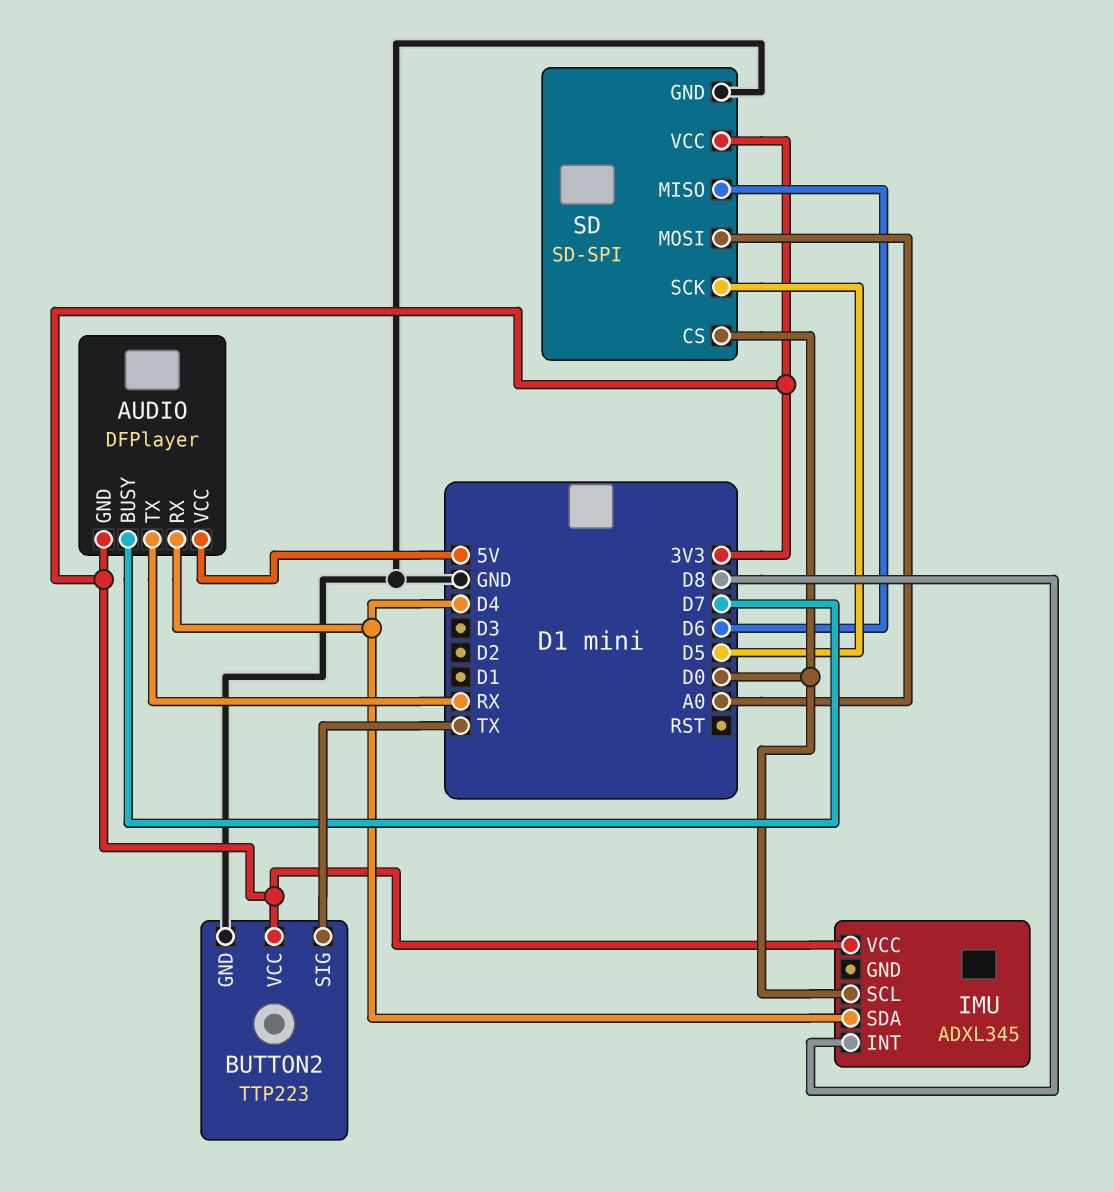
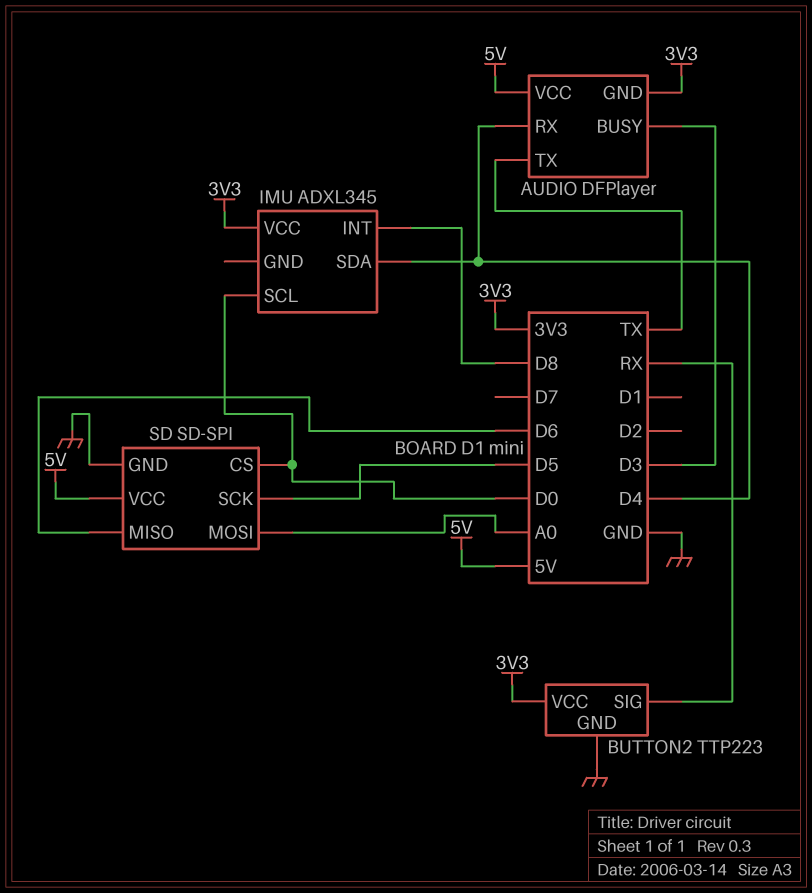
AUDIO pin BUSY: D7 -> D3
AUDIO pin TX: RX -> TX
BUTTON2 pin SIG: TX -> RX
SD pin VCC: 3V3 -> 5V

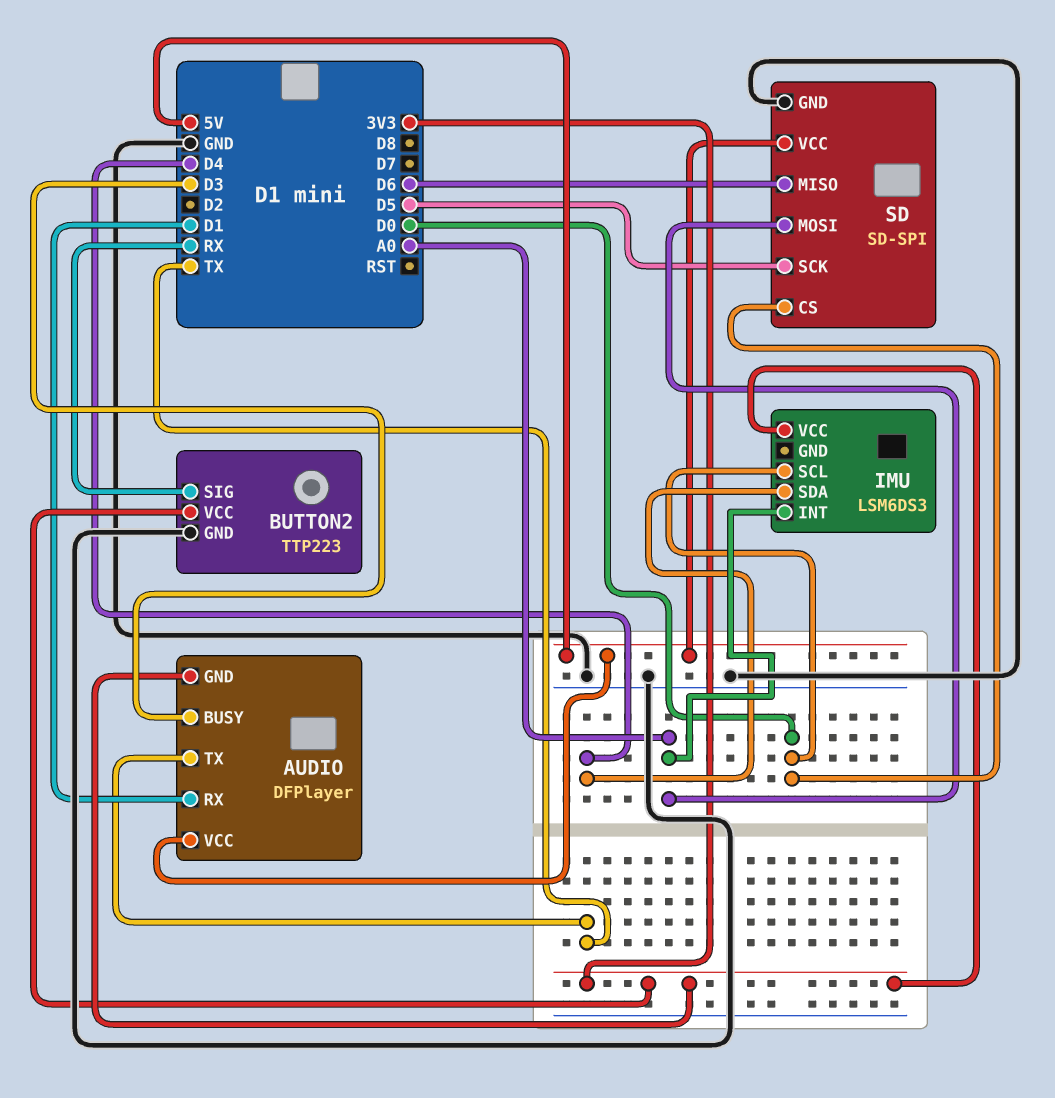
AUDIO pin RX: D4 -> D1
IMU: ADXL345 -> LSM6DS3
IMU pin INT: D8 -> A0

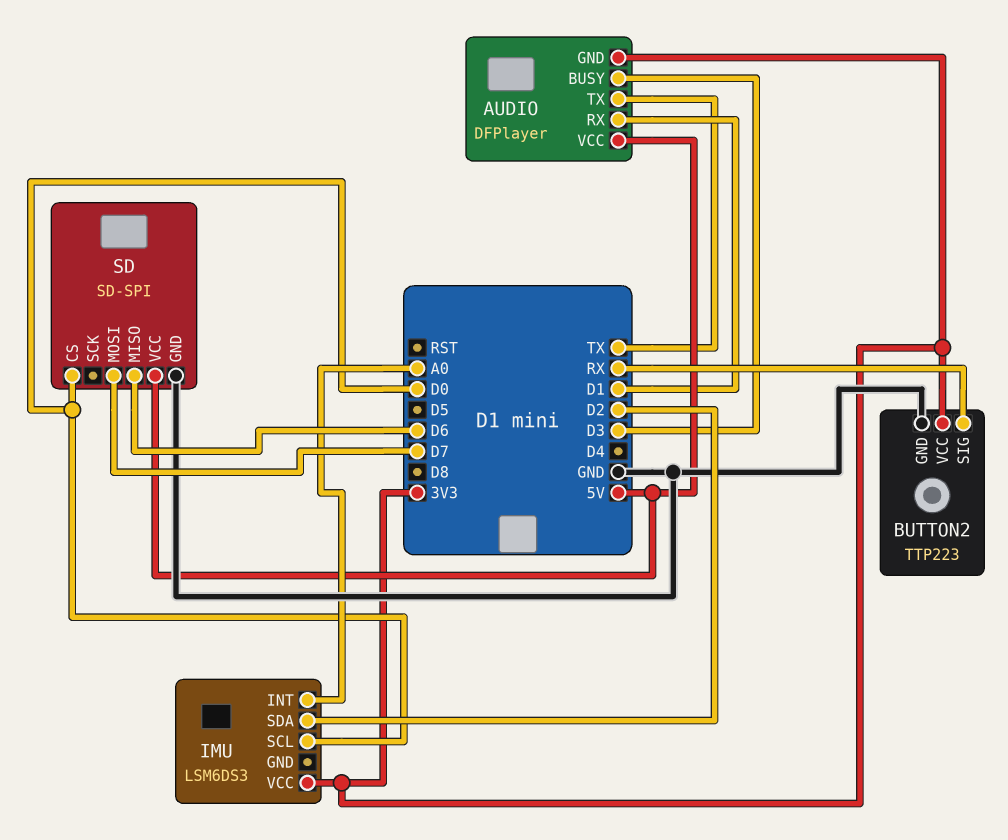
IMU pin SDA: D4 -> D2
SD pin MOSI: A0 -> D7
SD pin SCK: D5 -> none

